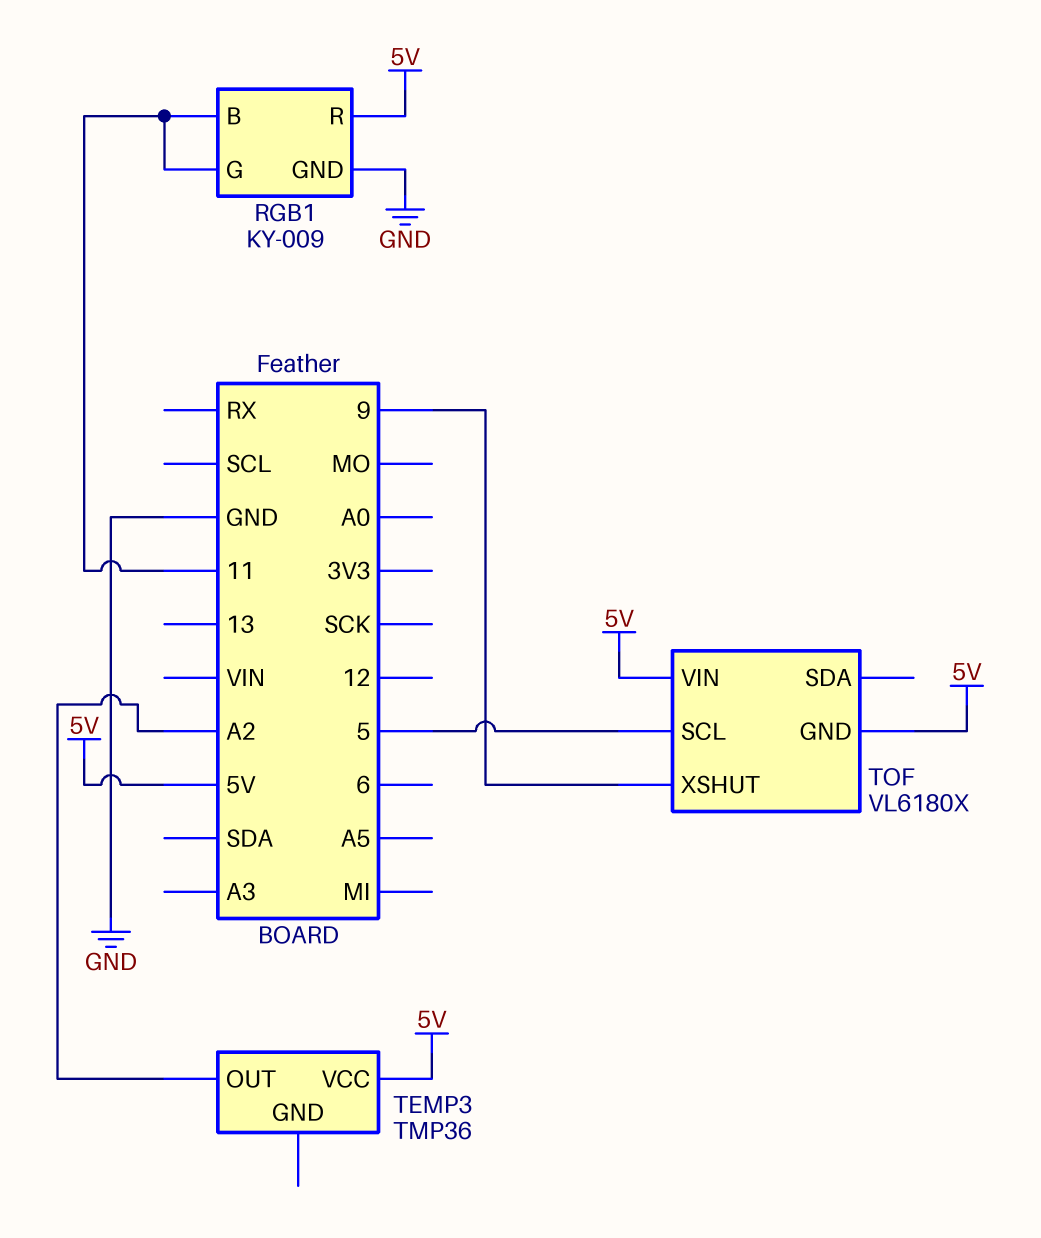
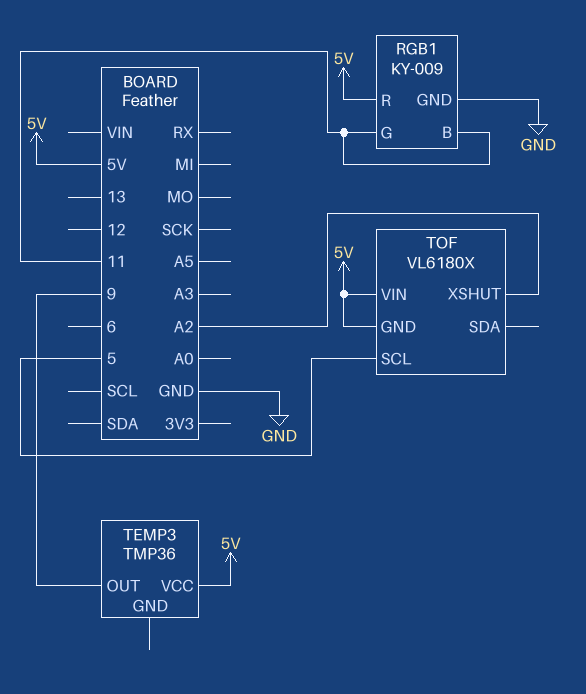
TEMP3 pin OUT: A2 -> 9
TOF pin XSHUT: 9 -> A2

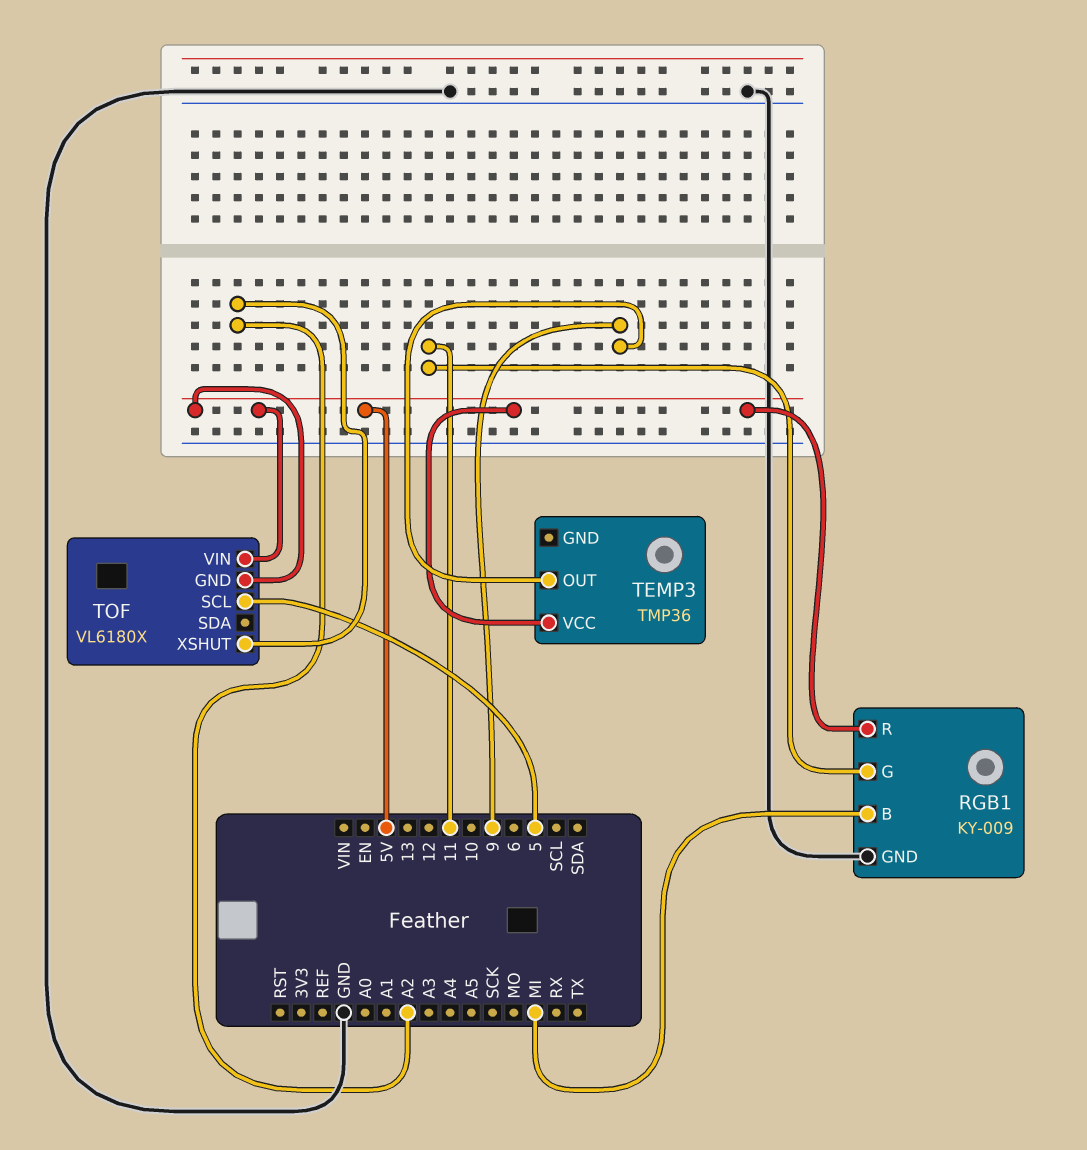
RGB1 pin B: 11 -> MI

